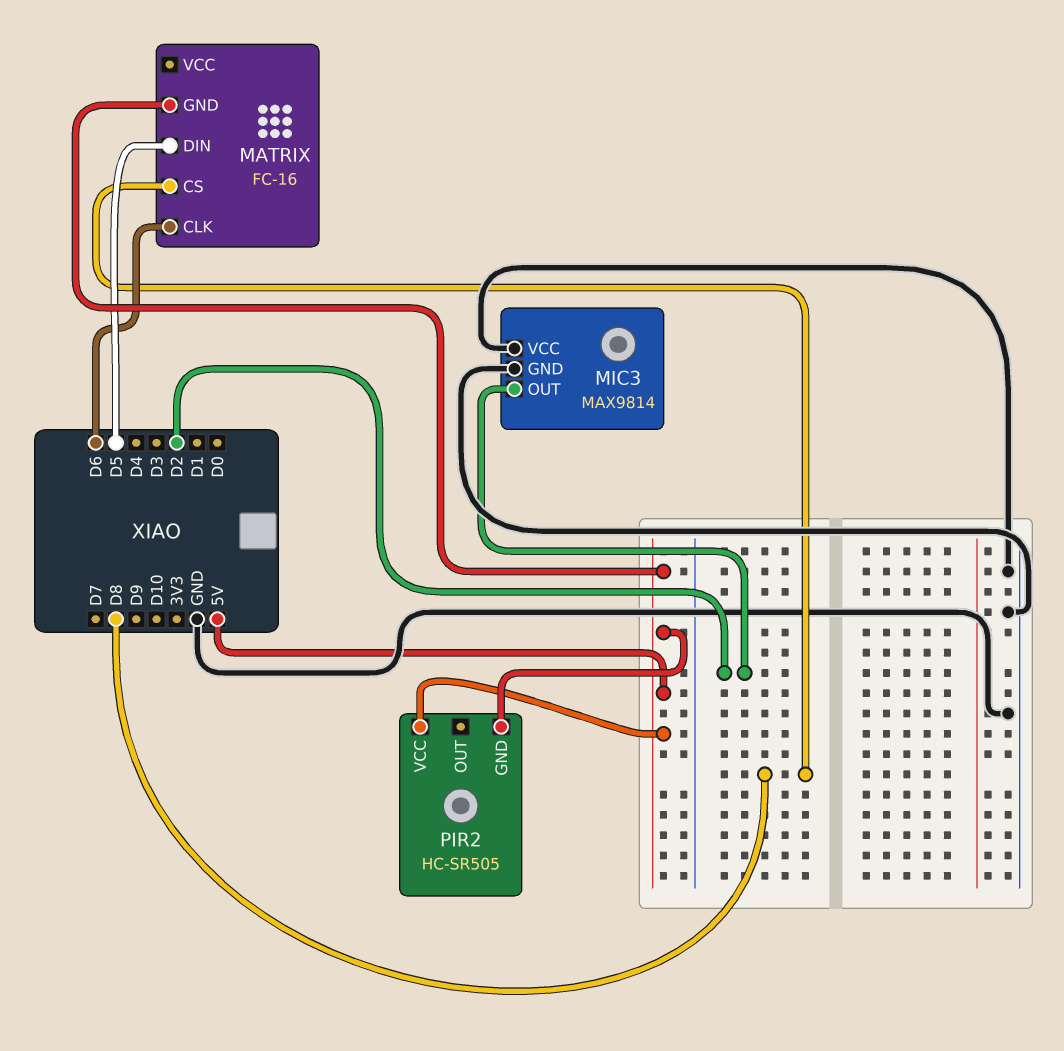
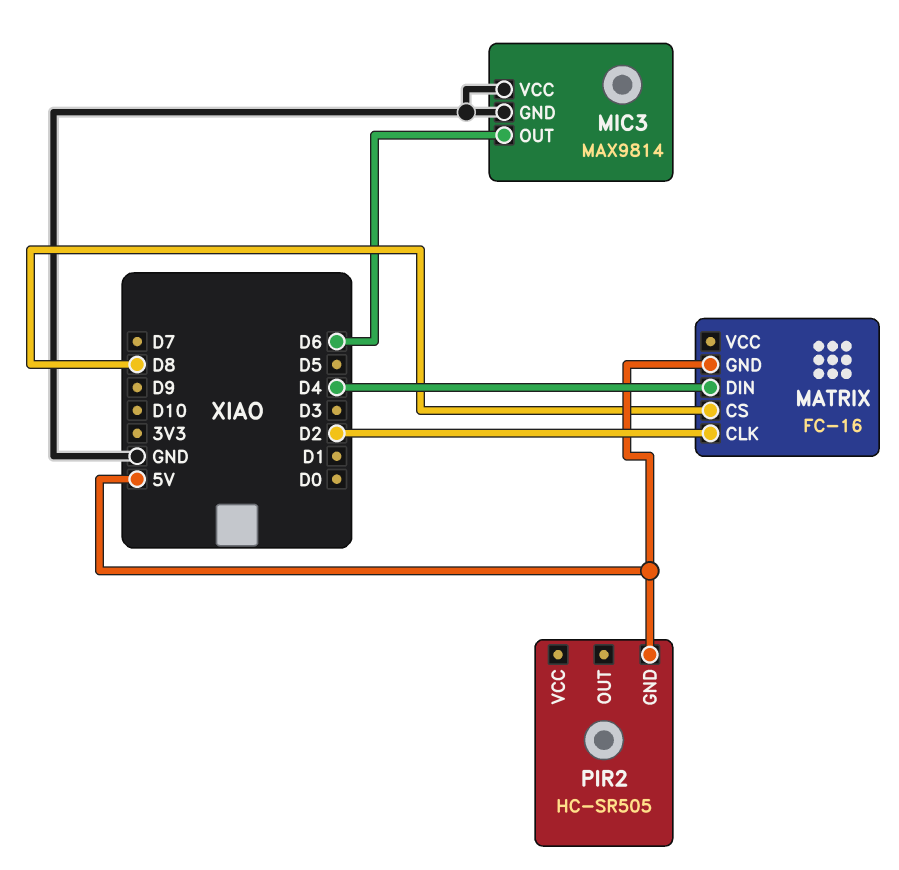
MATRIX pin CLK: D6 -> D2
MATRIX pin DIN: D5 -> D4
MIC3 pin OUT: D2 -> D6
PIR2 pin VCC: 5V -> none

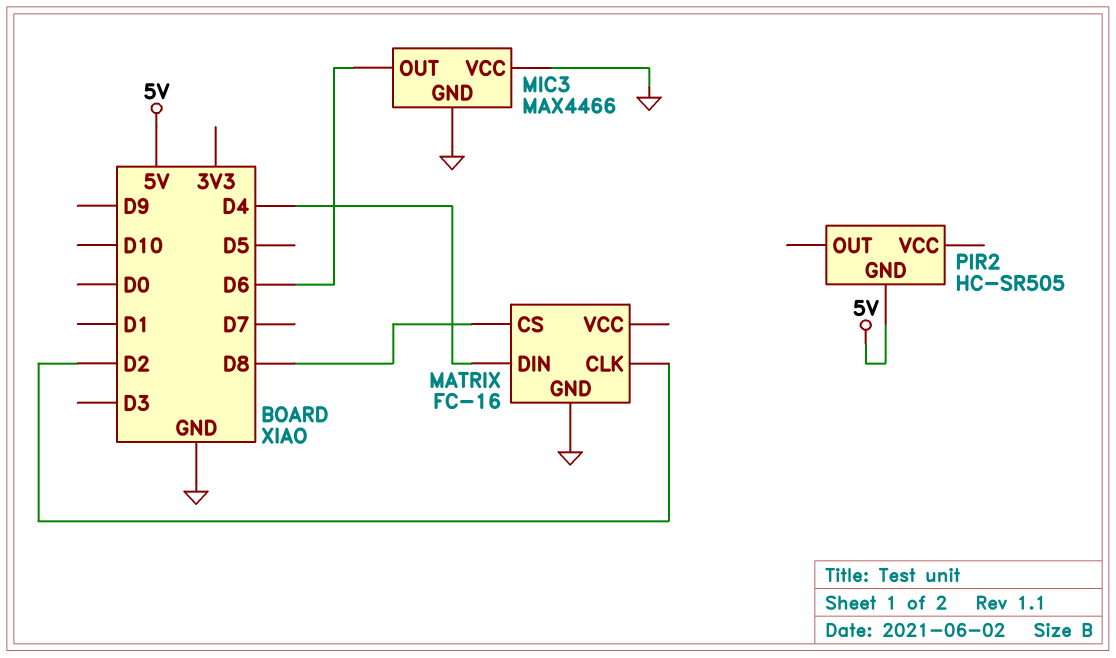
MATRIX pin GND: 5V -> GND
MIC3: MAX9814 -> MAX4466

